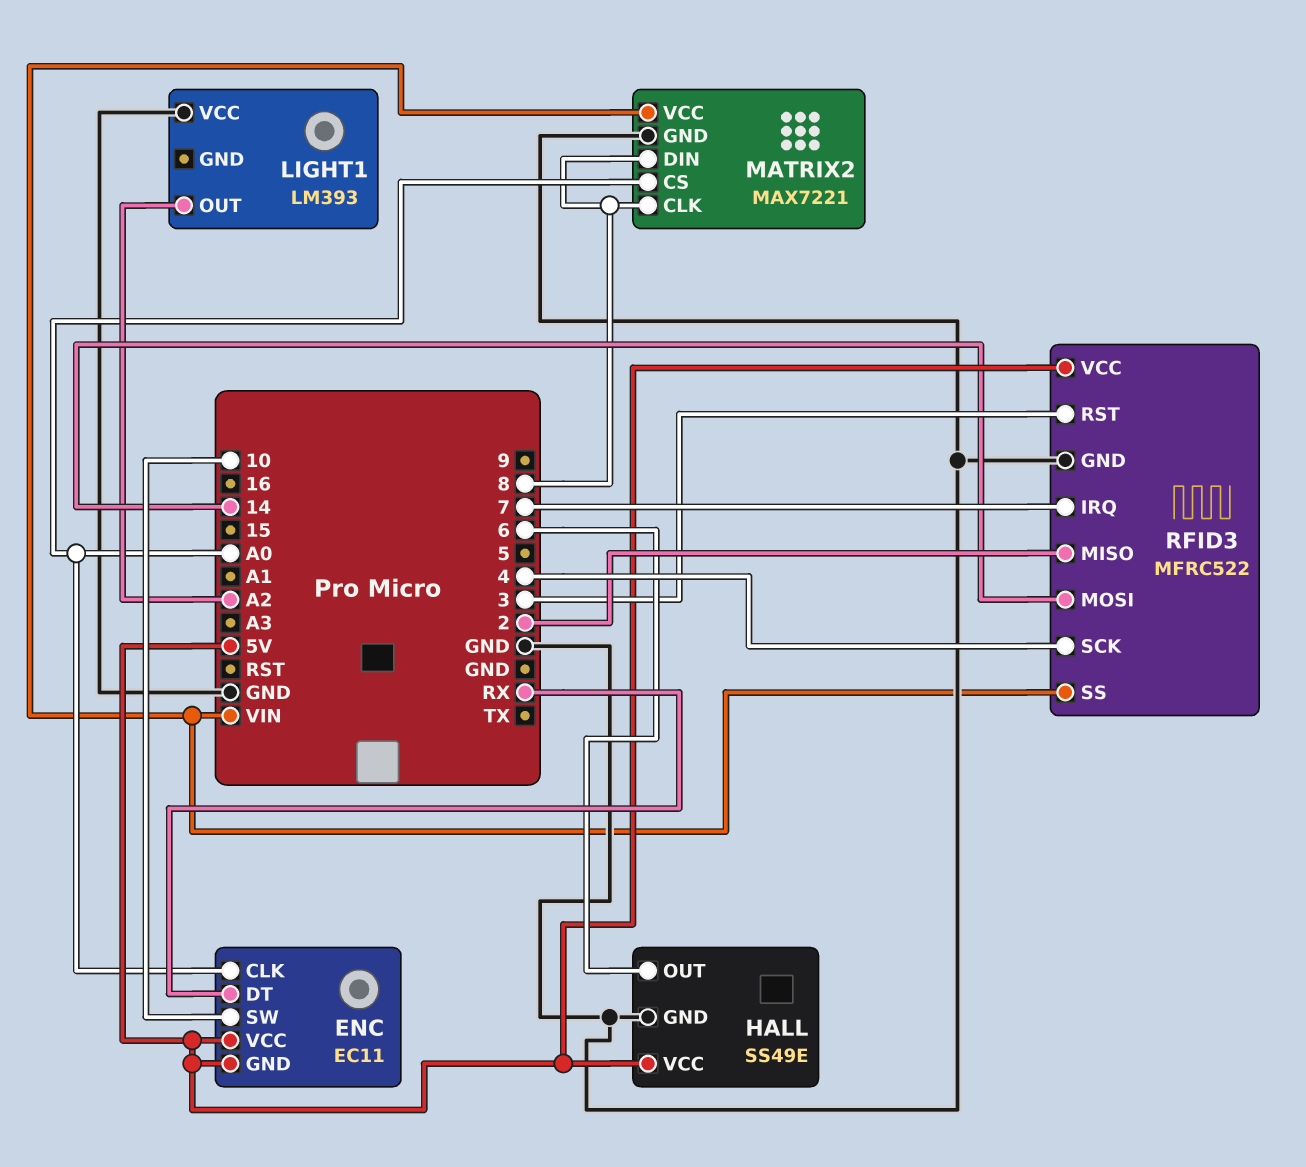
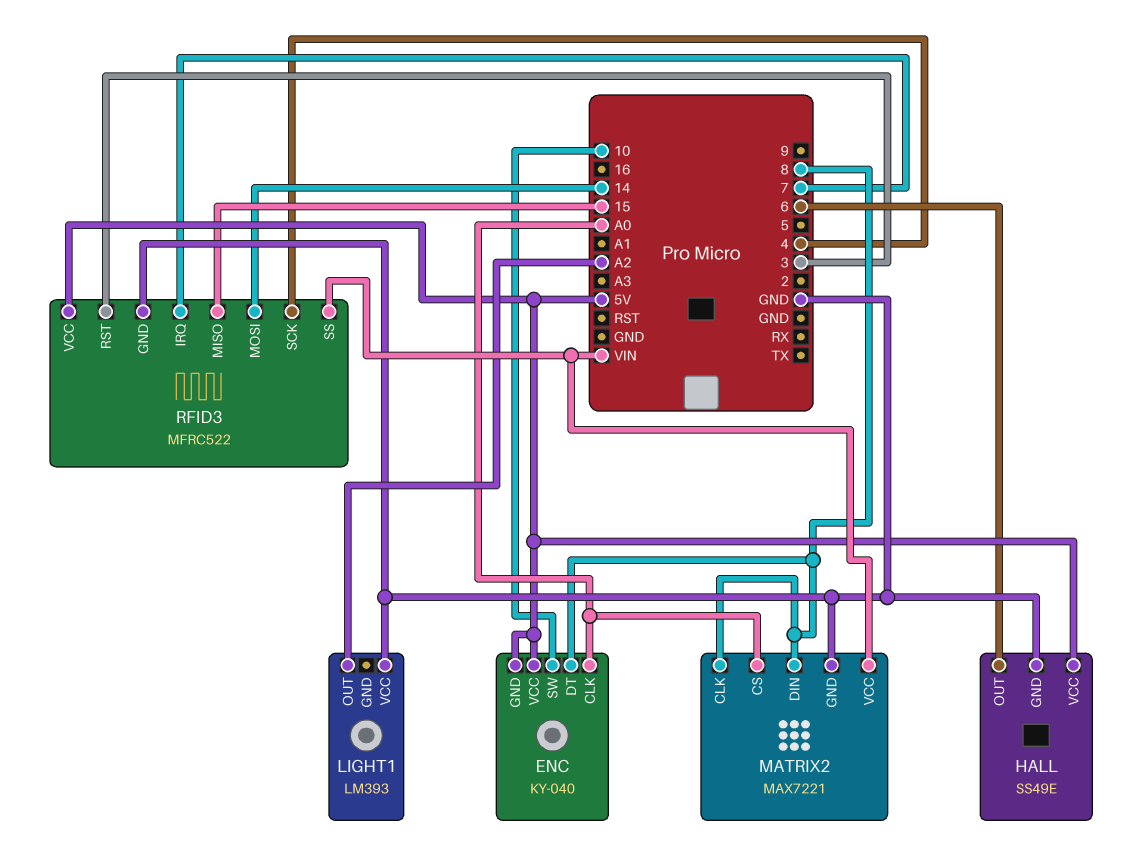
ENC: EC11 -> KY-040
ENC pin DT: RX -> 8
RFID3 pin MISO: 2 -> 15

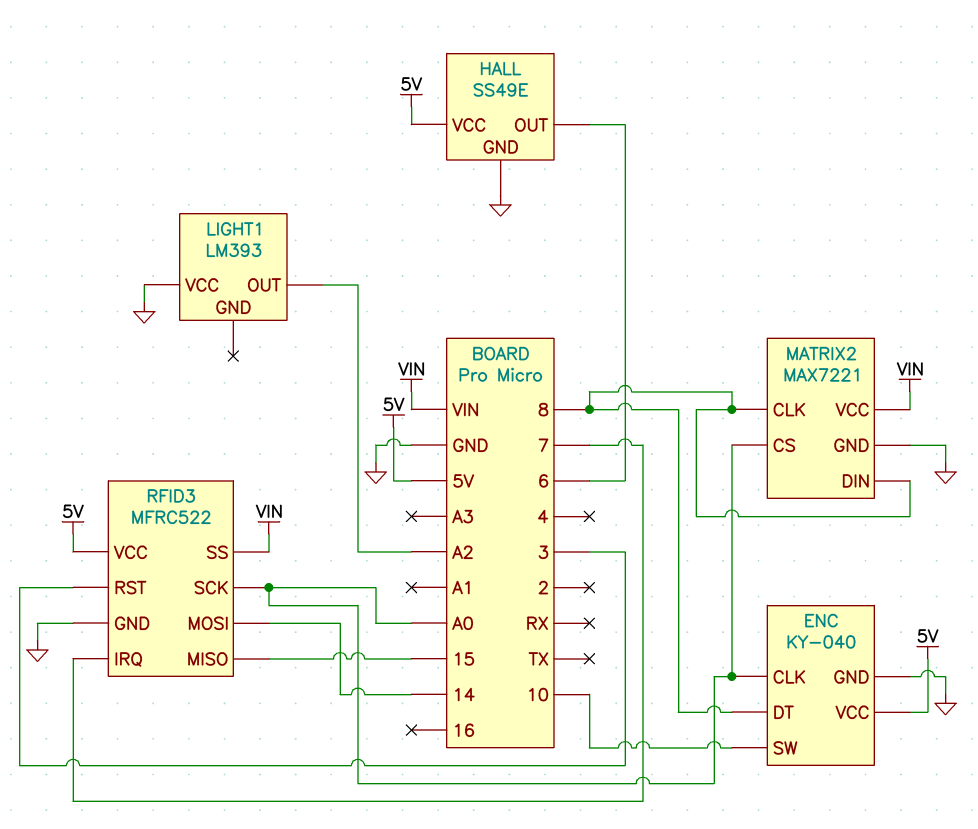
ENC pin GND: 5V -> GND
RFID3 pin SCK: 4 -> A0

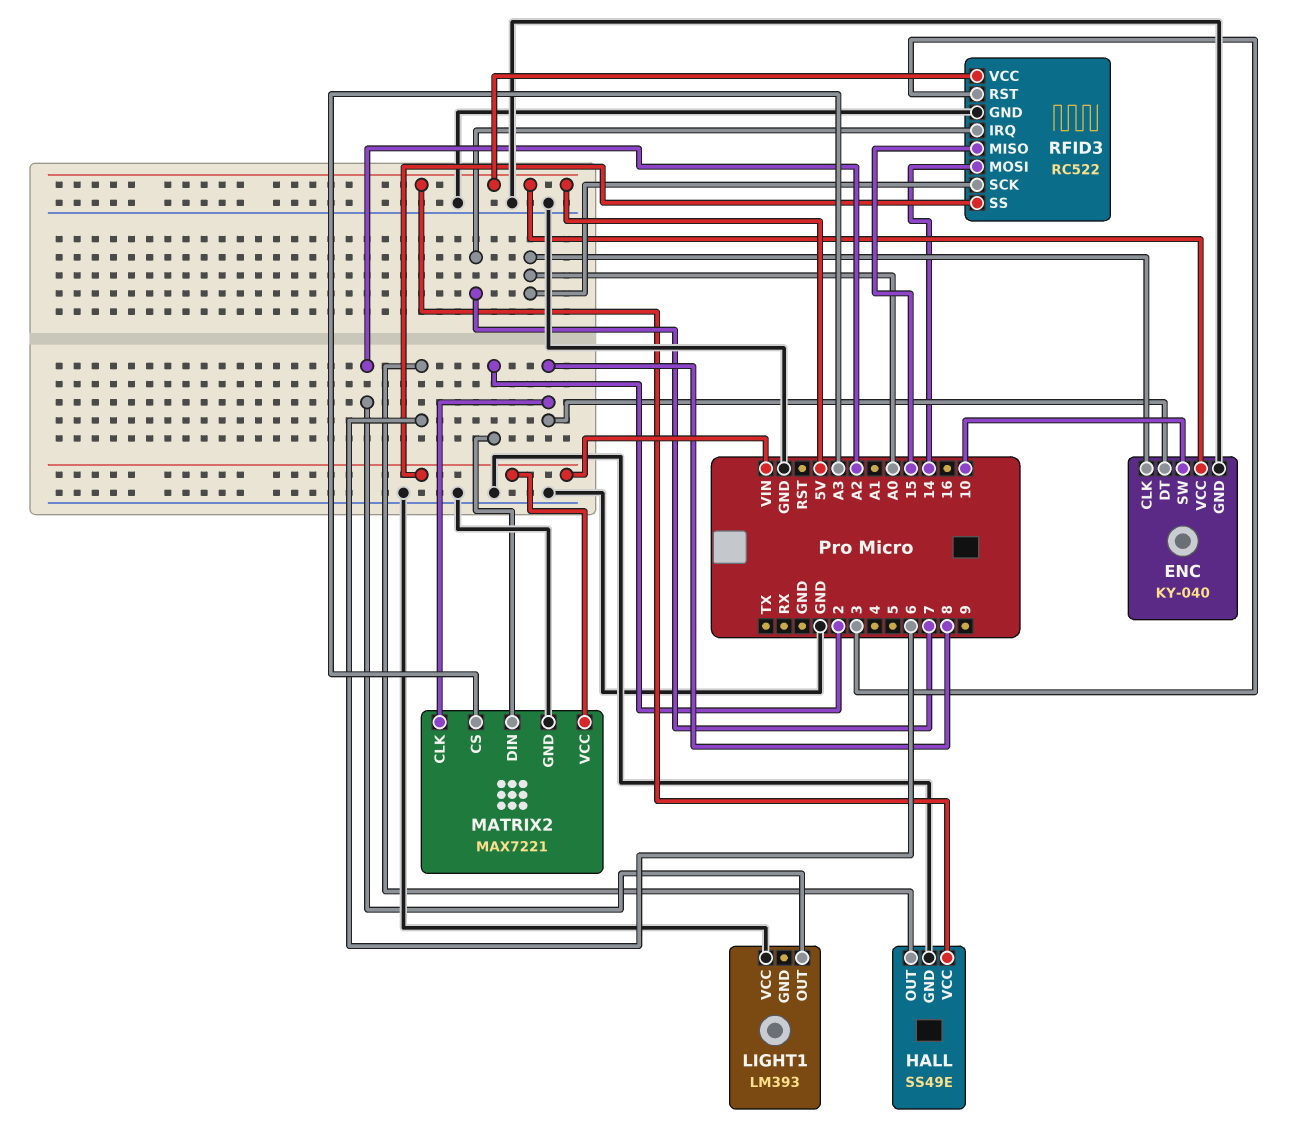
MATRIX2 pin CS: A0 -> A3
MATRIX2 pin DIN: 8 -> 2
RFID3: MFRC522 -> RC522

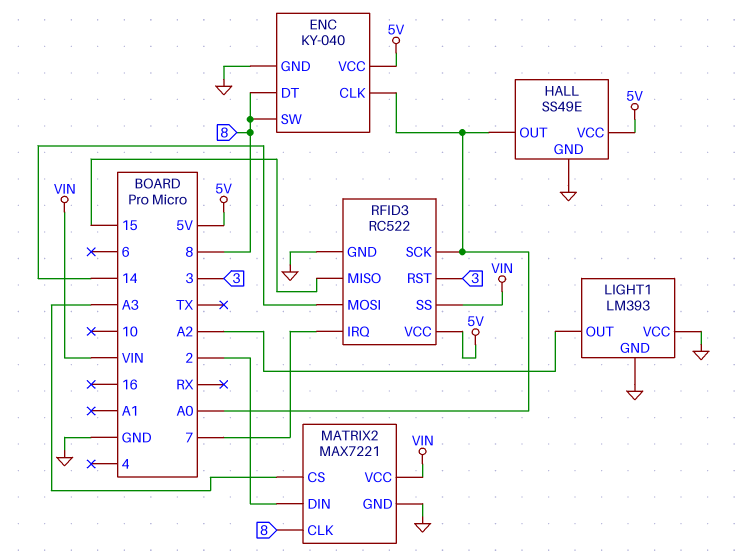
ENC pin SW: 10 -> 8
HALL pin OUT: 6 -> A0
LIGHT1 pin GND: none -> GND

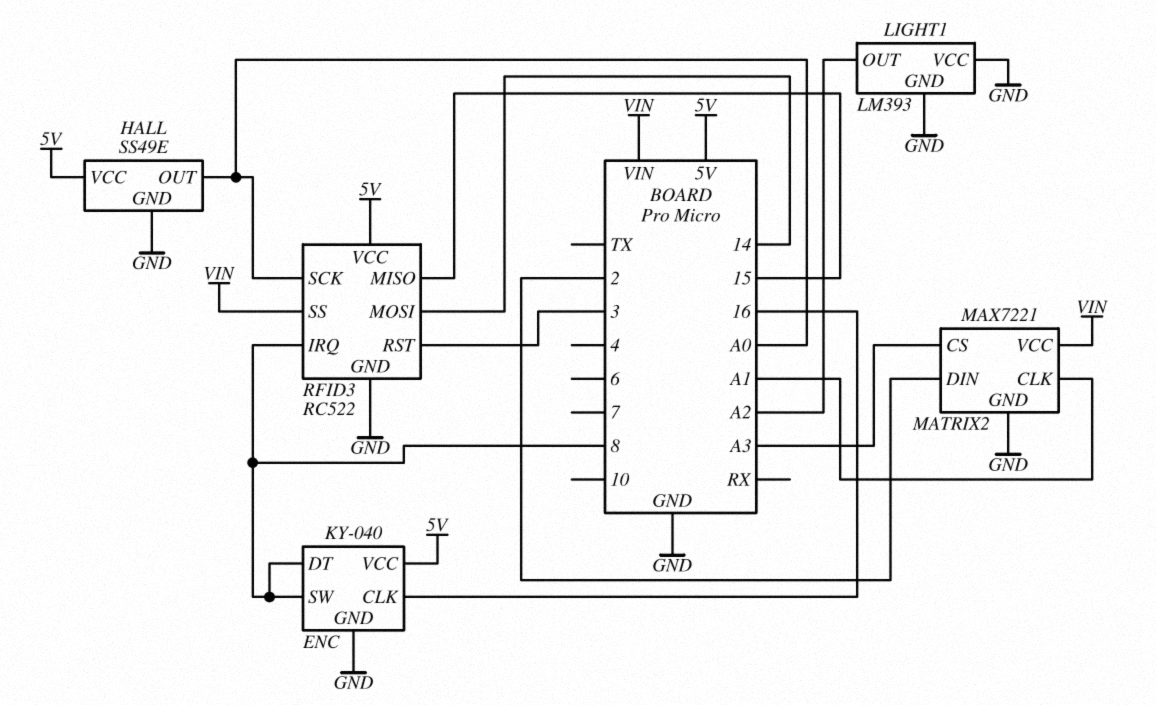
ENC pin CLK: A0 -> 16
MATRIX2 pin CLK: 8 -> A1
RFID3 pin IRQ: 7 -> 8

